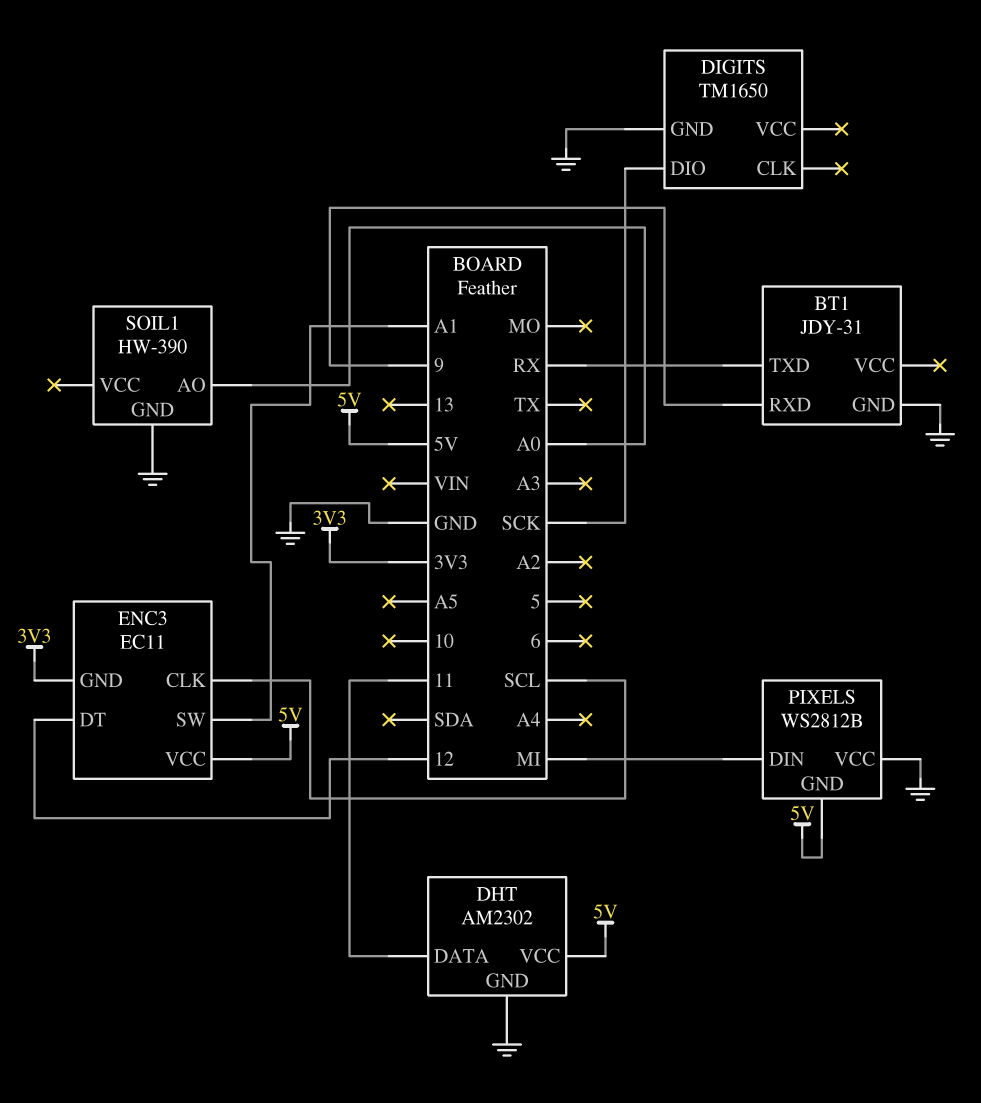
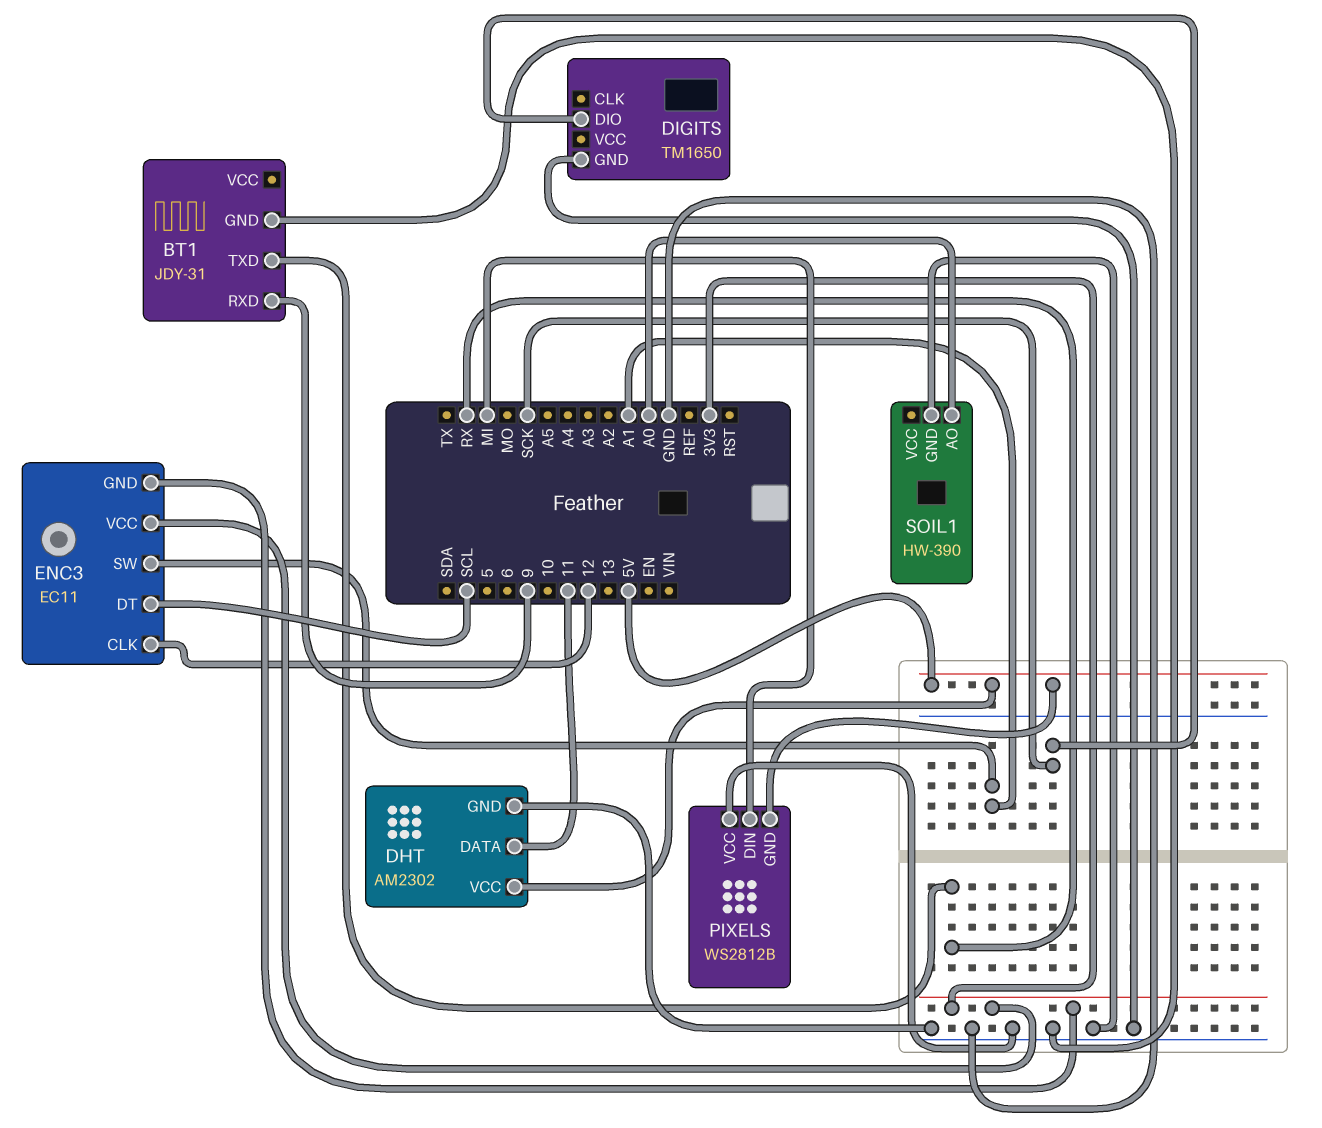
ENC3 pin CLK: SCL -> 12
ENC3 pin DT: 12 -> SCL
ENC3 pin VCC: 5V -> 3V3

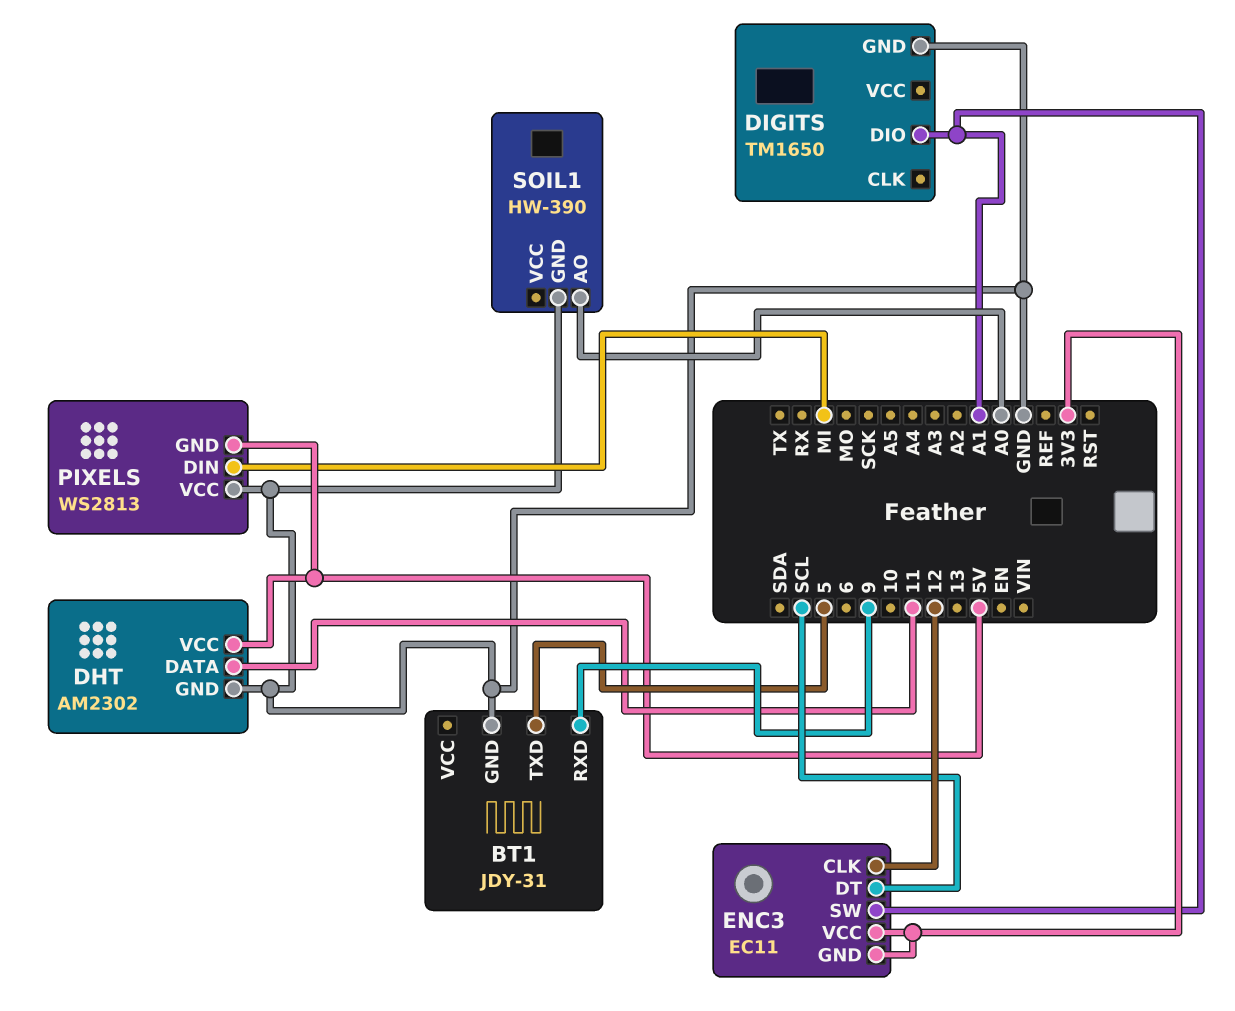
BT1 pin TXD: RX -> 5
DIGITS pin DIO: SCK -> A1
PIXELS: WS2812B -> WS2813

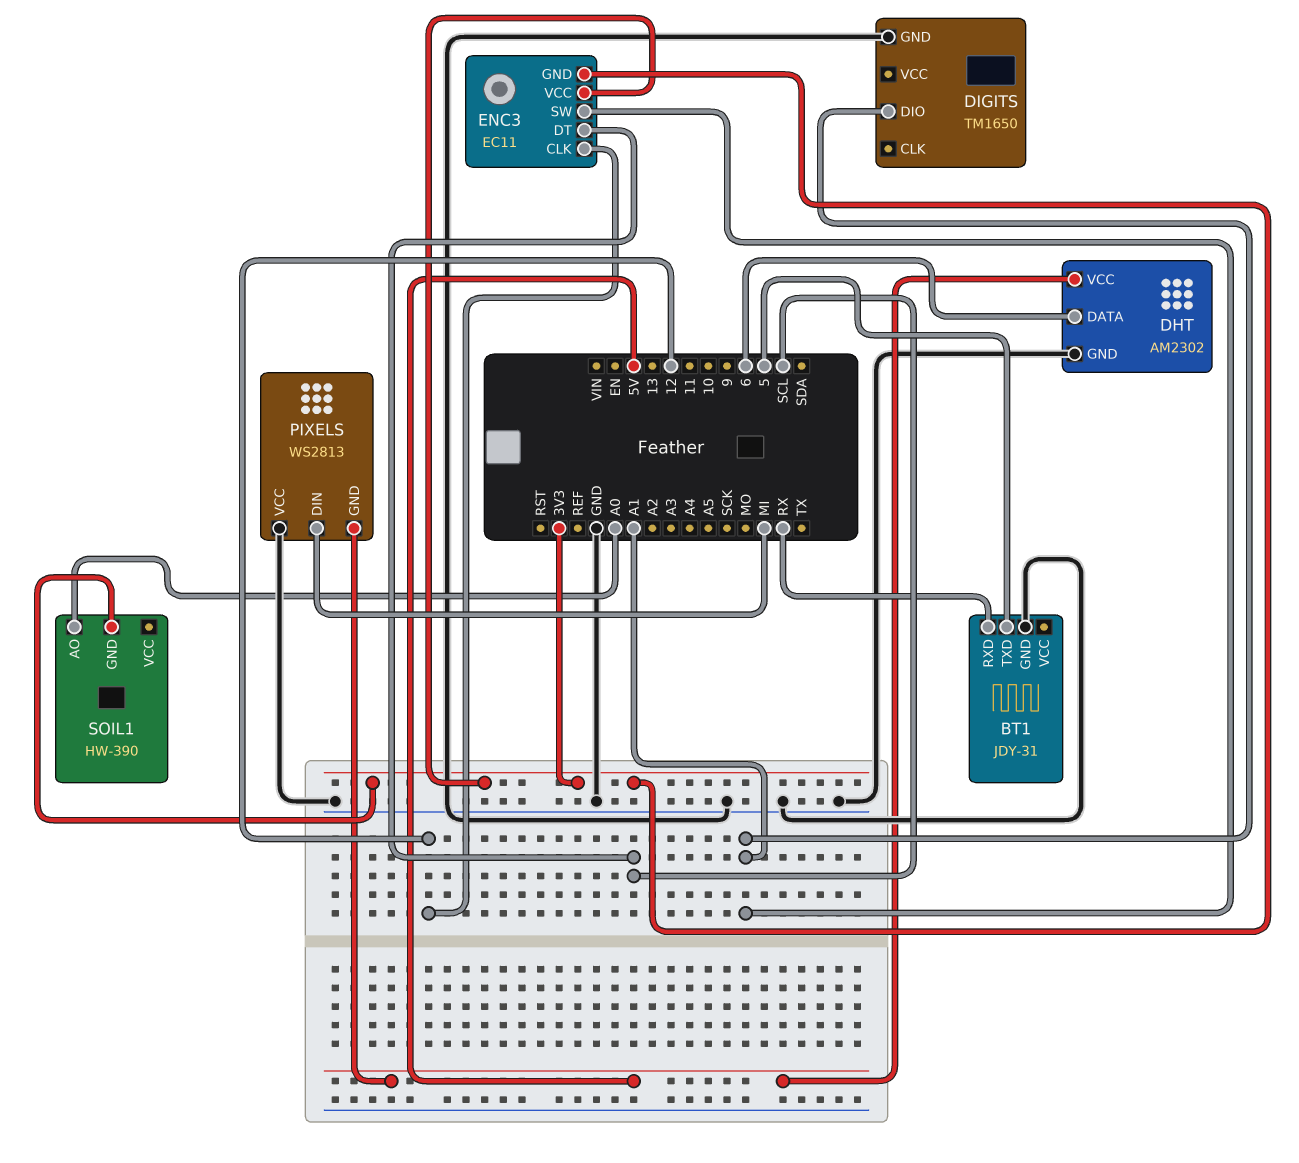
BT1 pin RXD: 9 -> RX
DHT pin DATA: 11 -> 6
SOIL1 pin GND: GND -> 3V3

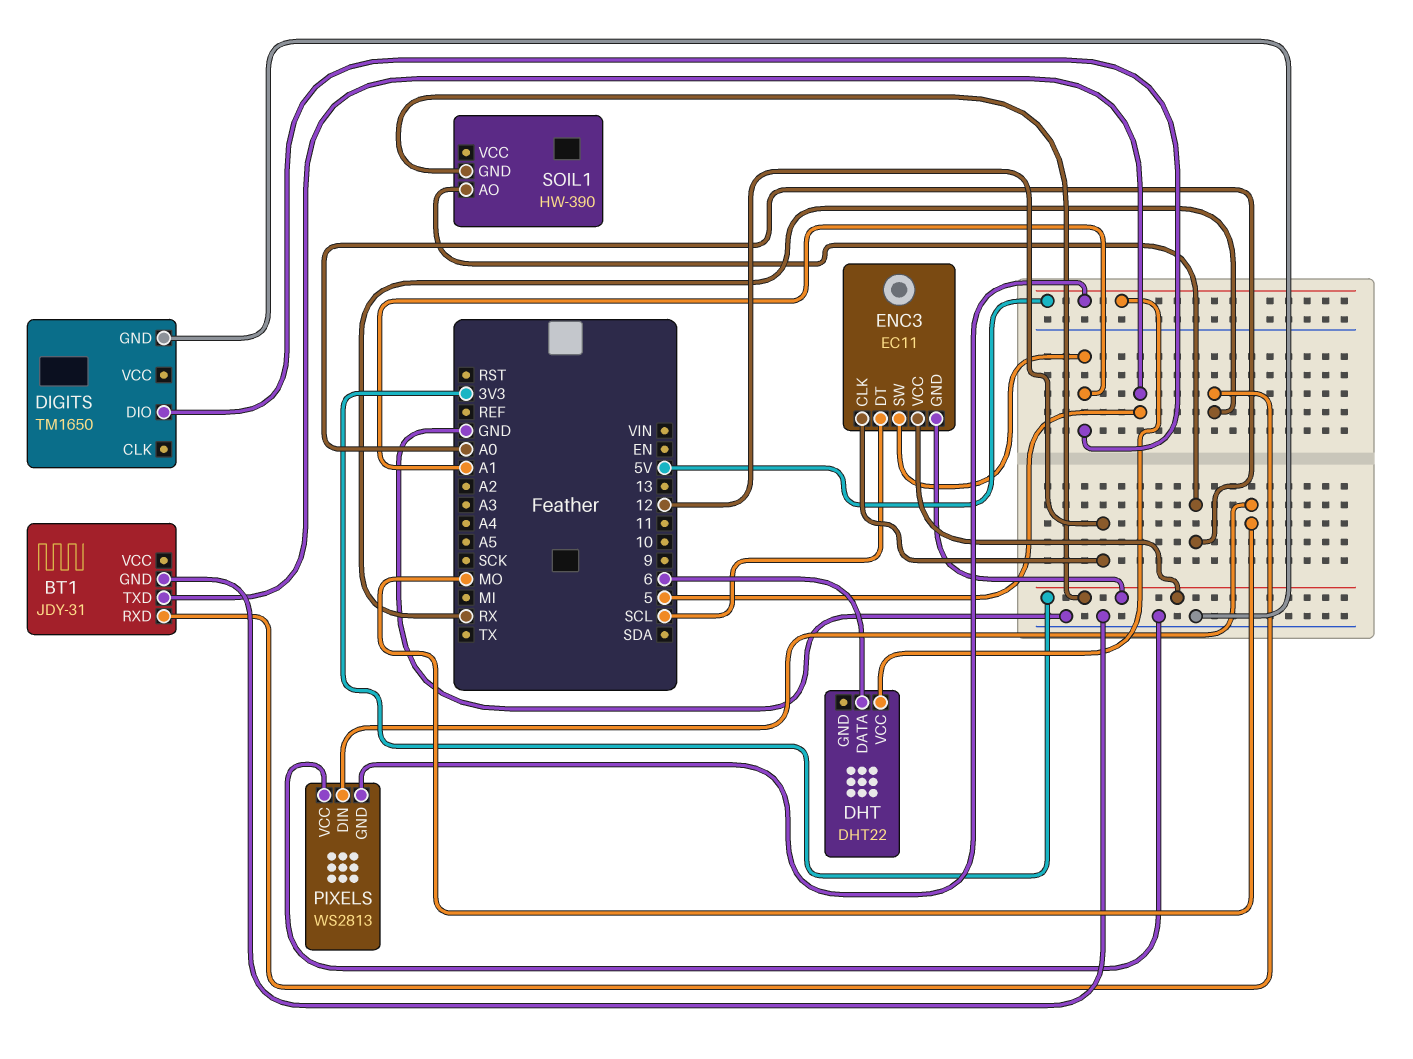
DHT: AM2302 -> DHT22
DHT pin GND: GND -> none
PIXELS pin DIN: MI -> MO

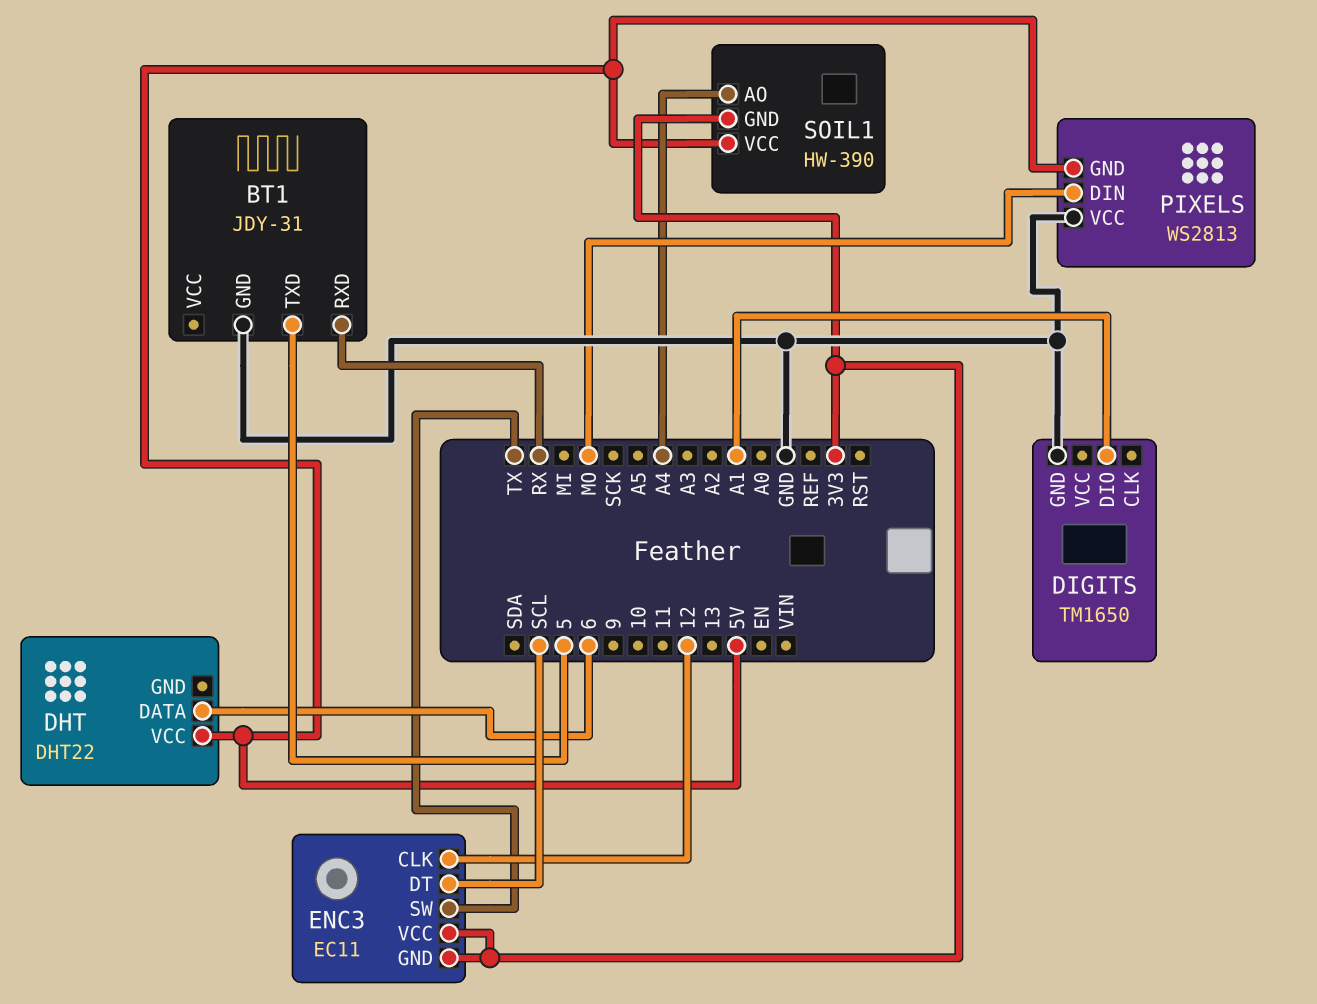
ENC3 pin SW: A1 -> TX
SOIL1 pin AO: A0 -> A4
SOIL1 pin VCC: none -> 5V

